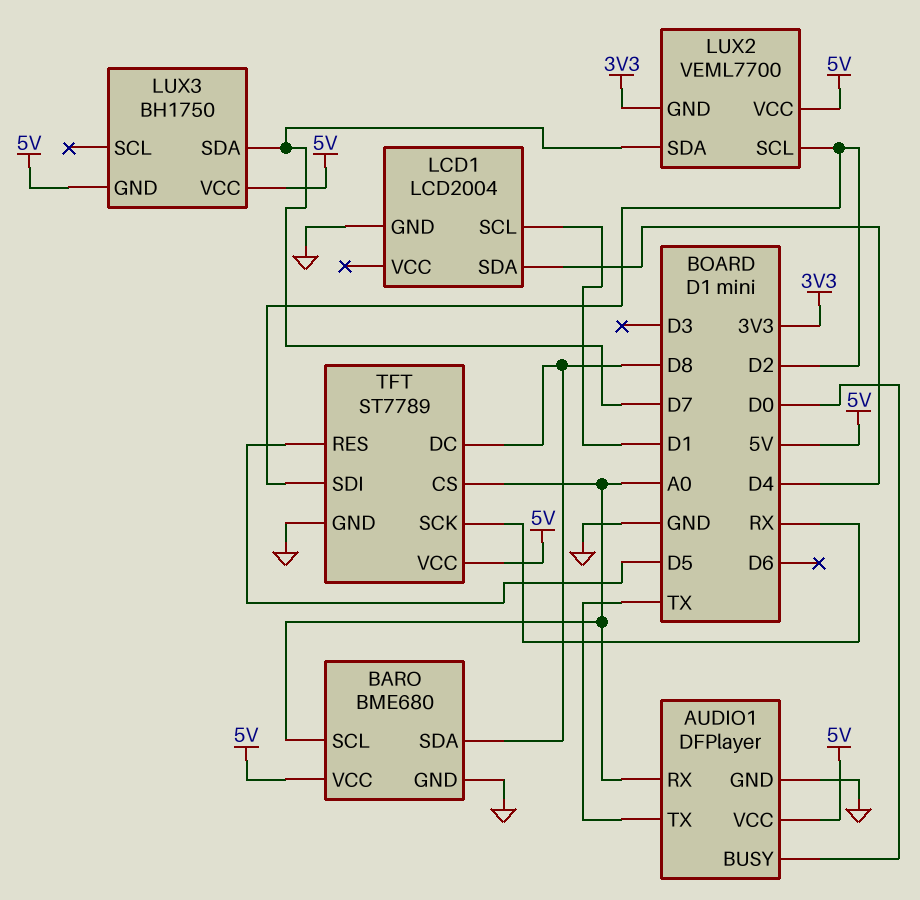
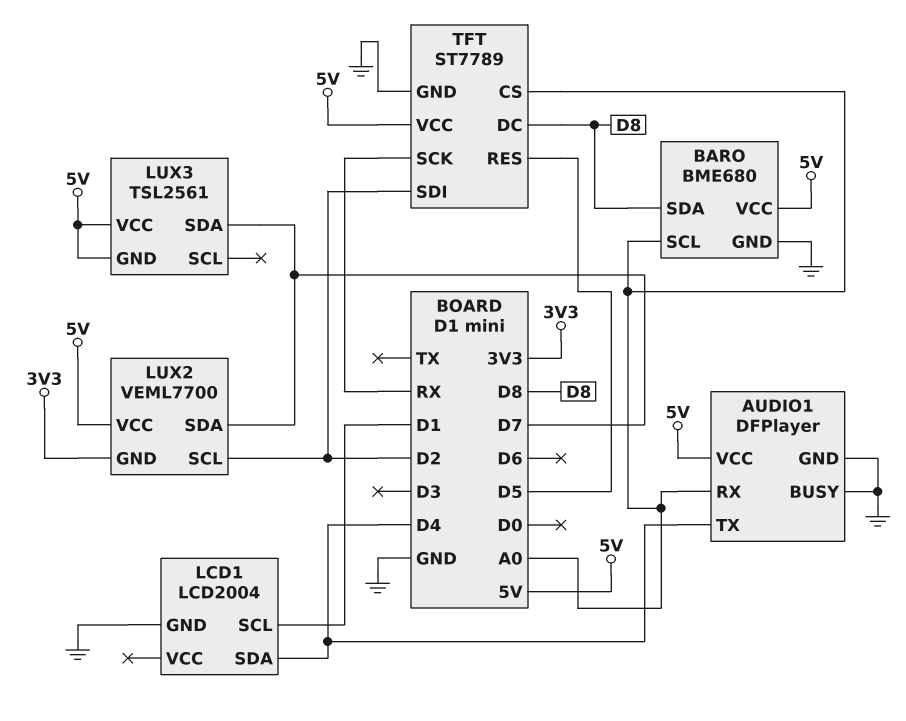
AUDIO1 pin BUSY: D0 -> GND
AUDIO1 pin TX: TX -> D4
LUX3: BH1750 -> TSL2561

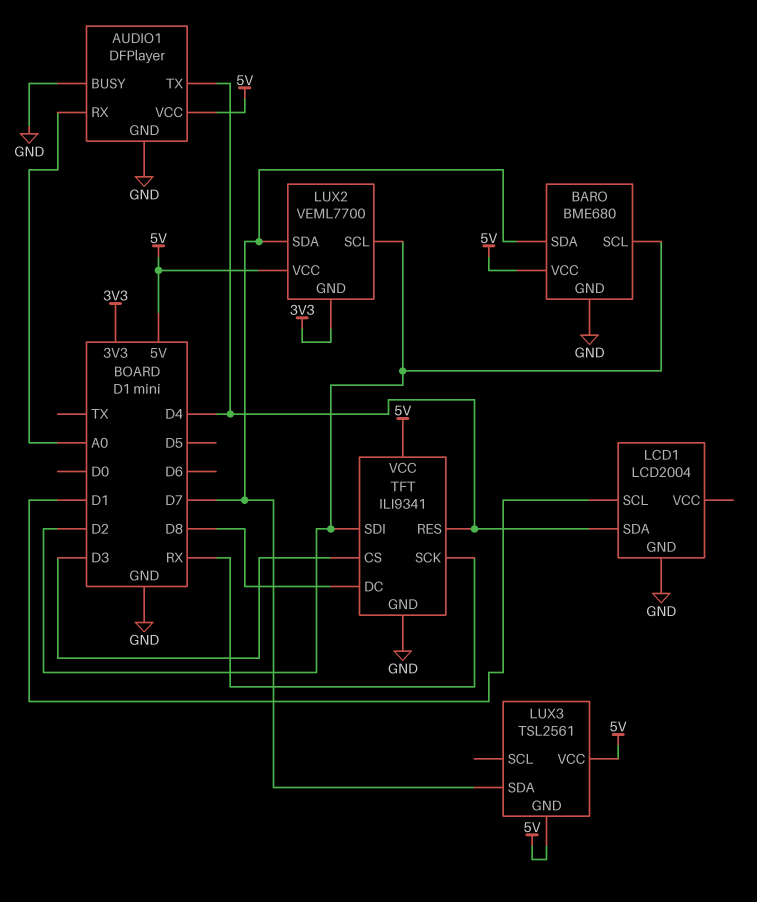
BARO pin SCL: A0 -> D2
BARO pin SDA: D8 -> D7
TFT: ST7789 -> ILI9341
TFT pin CS: A0 -> D3
TFT pin RES: D5 -> D4

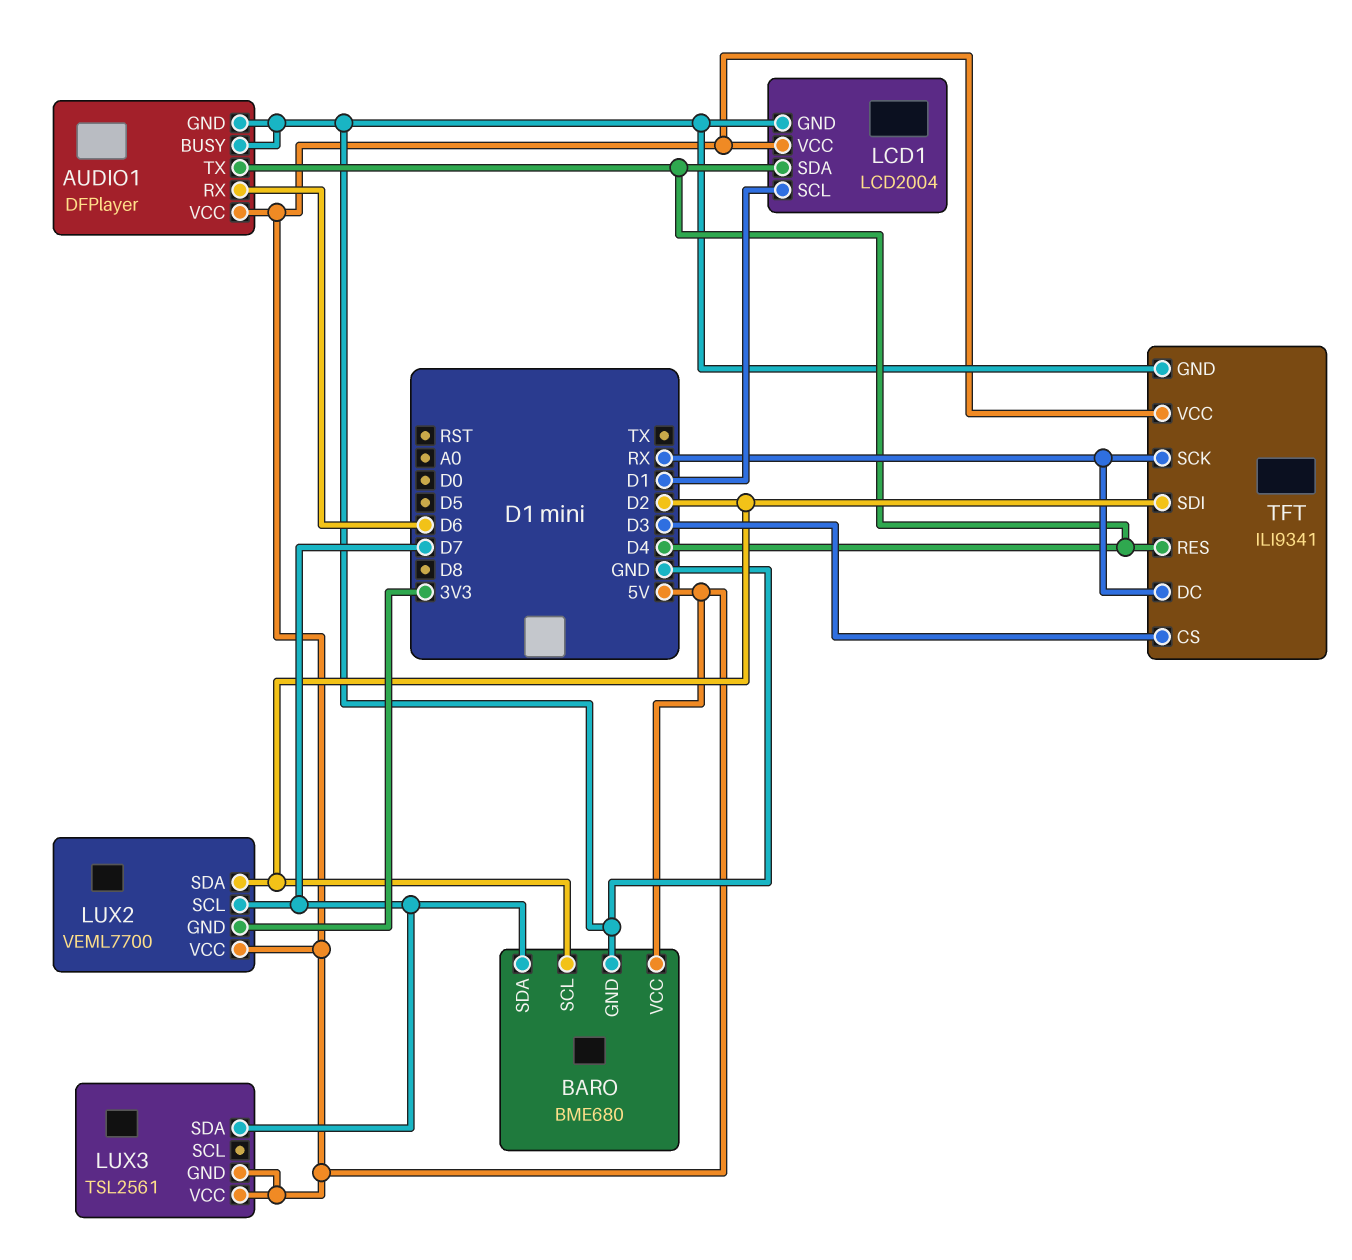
AUDIO1 pin RX: A0 -> D6
LCD1 pin VCC: none -> 5V
LUX2 pin SCL: D2 -> D7
LUX2 pin SDA: D7 -> D2
TFT pin DC: D8 -> RX

